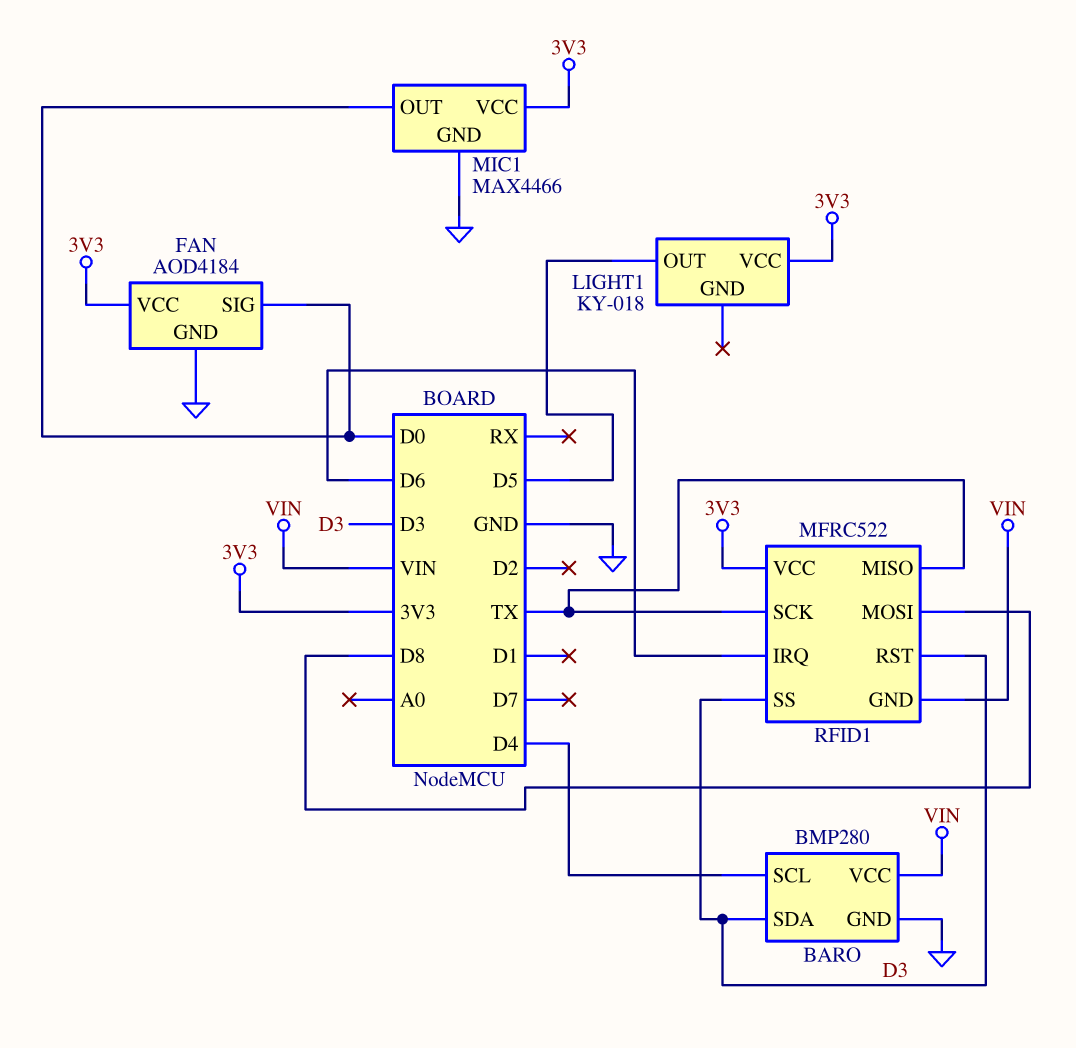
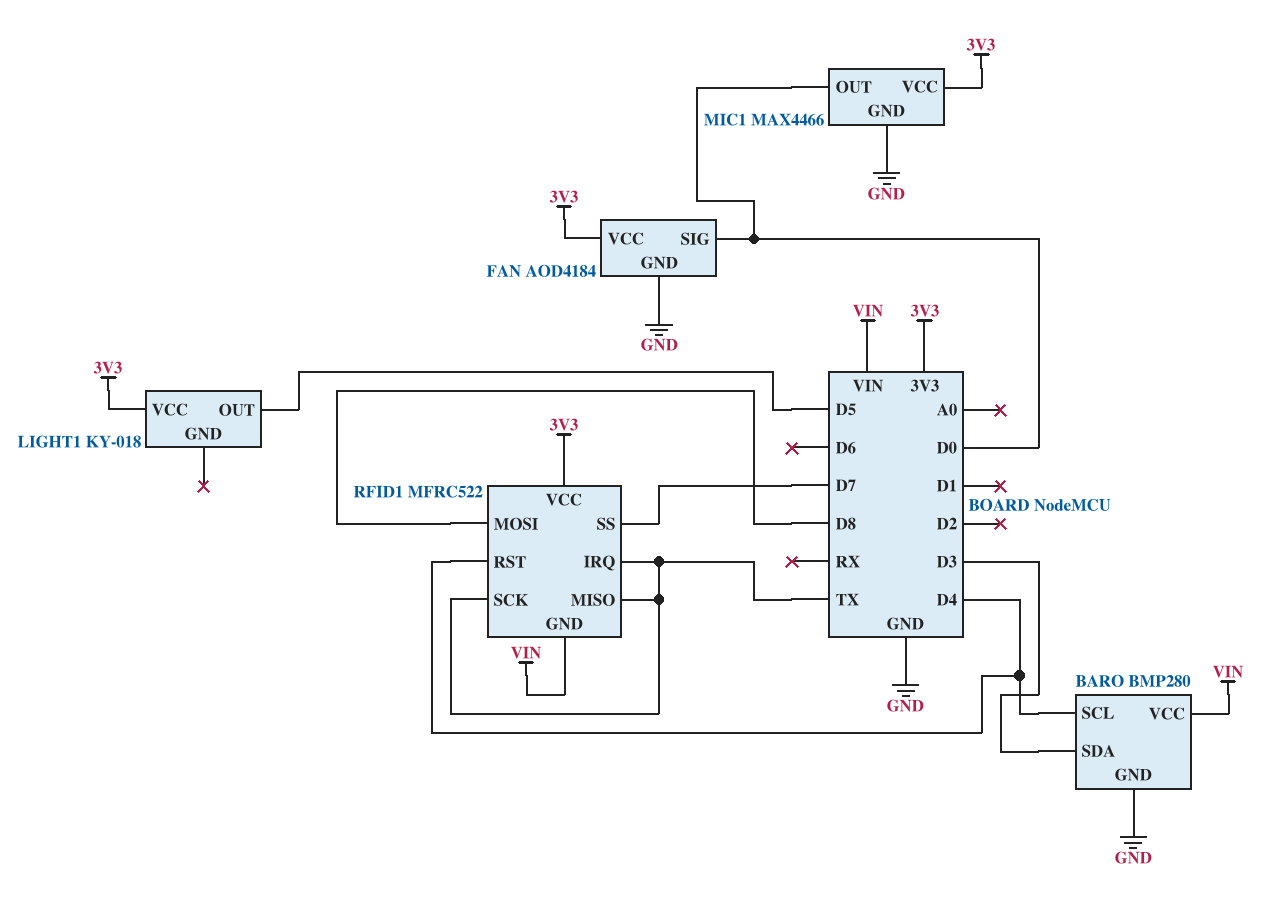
RFID1 pin IRQ: D6 -> TX
RFID1 pin RST: D3 -> D4
RFID1 pin SS: D3 -> D7

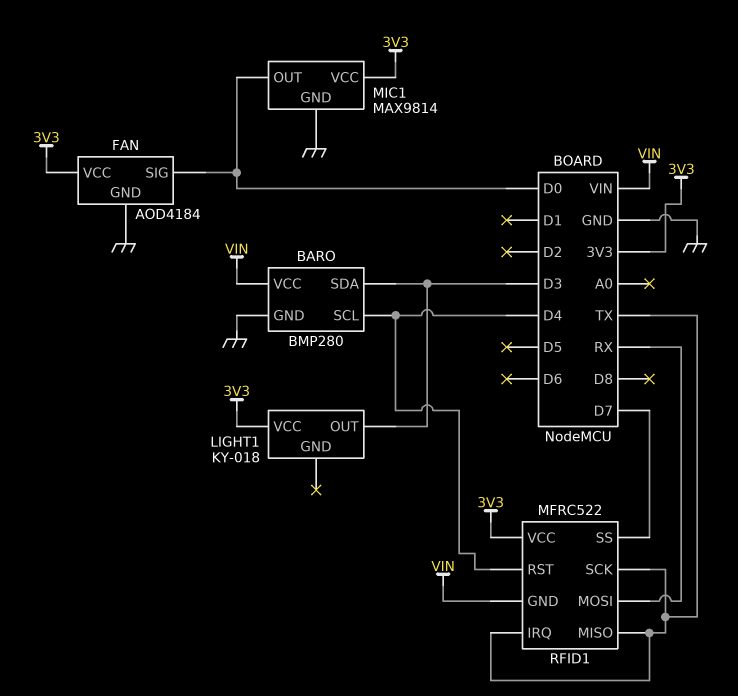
LIGHT1 pin OUT: D5 -> D3
MIC1: MAX4466 -> MAX9814
RFID1 pin MOSI: D8 -> RX

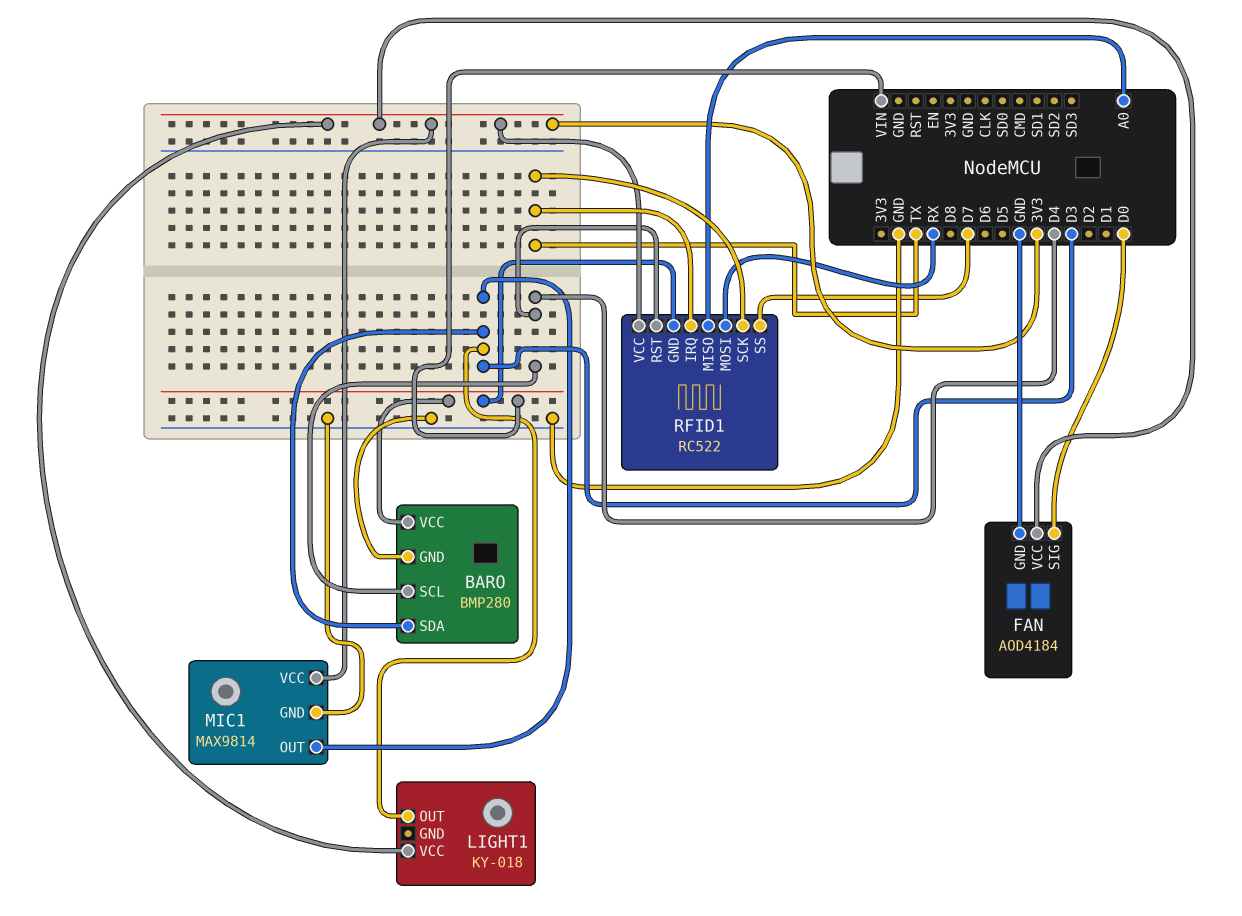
MIC1 pin OUT: D0 -> D3
RFID1: MFRC522 -> RC522
RFID1 pin MISO: TX -> A0

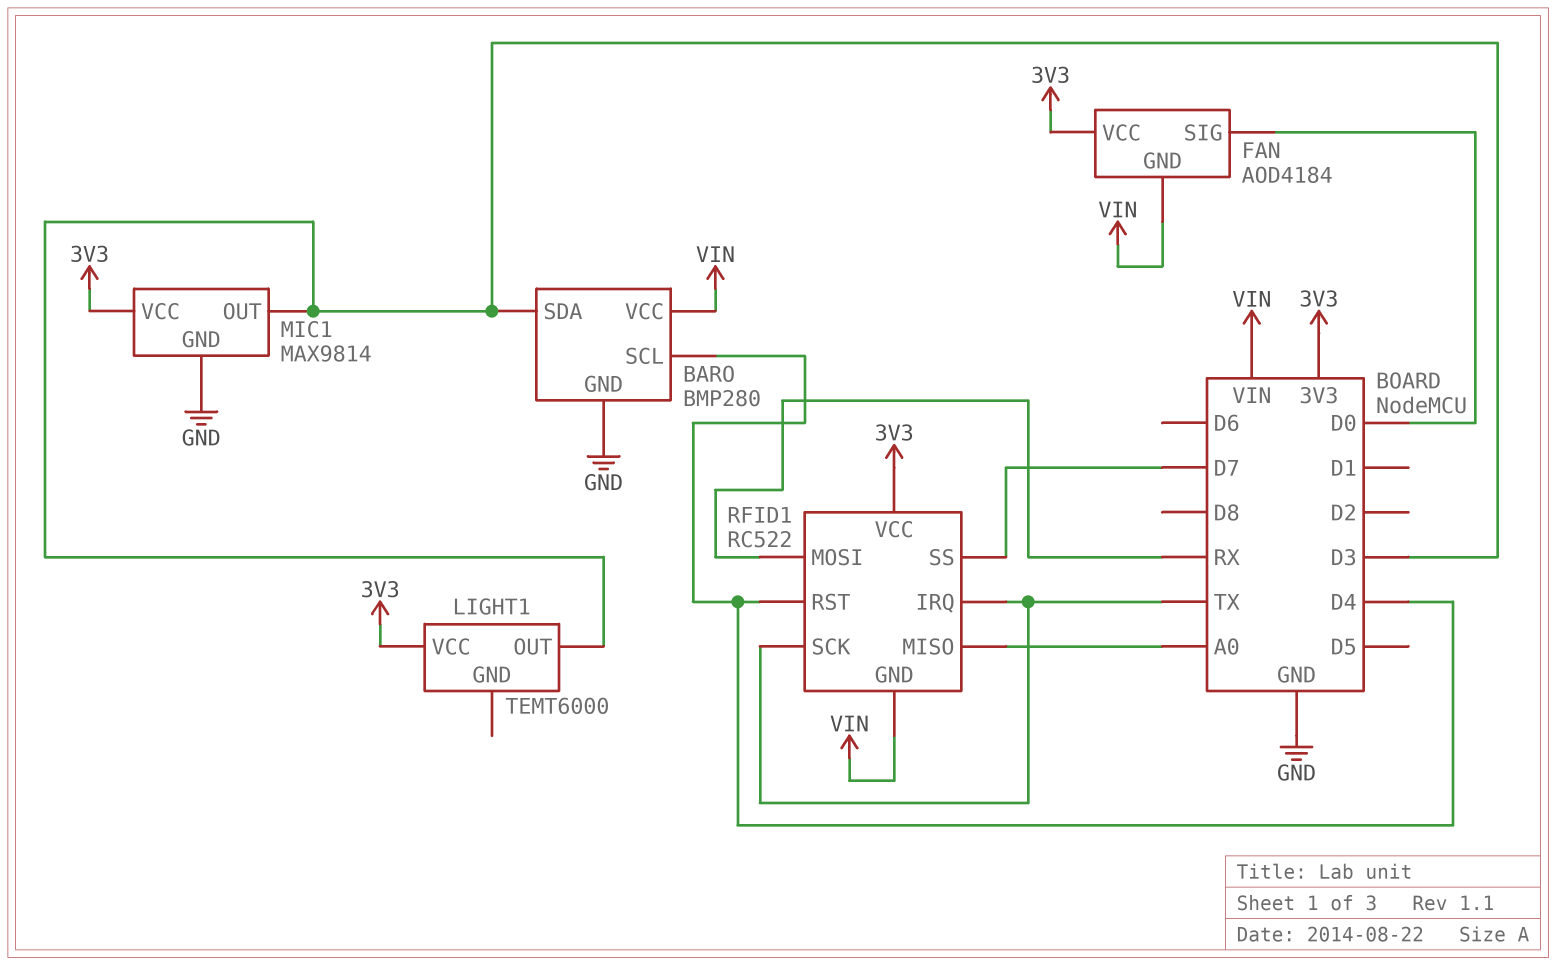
FAN pin GND: GND -> VIN
LIGHT1: KY-018 -> TEMT6000

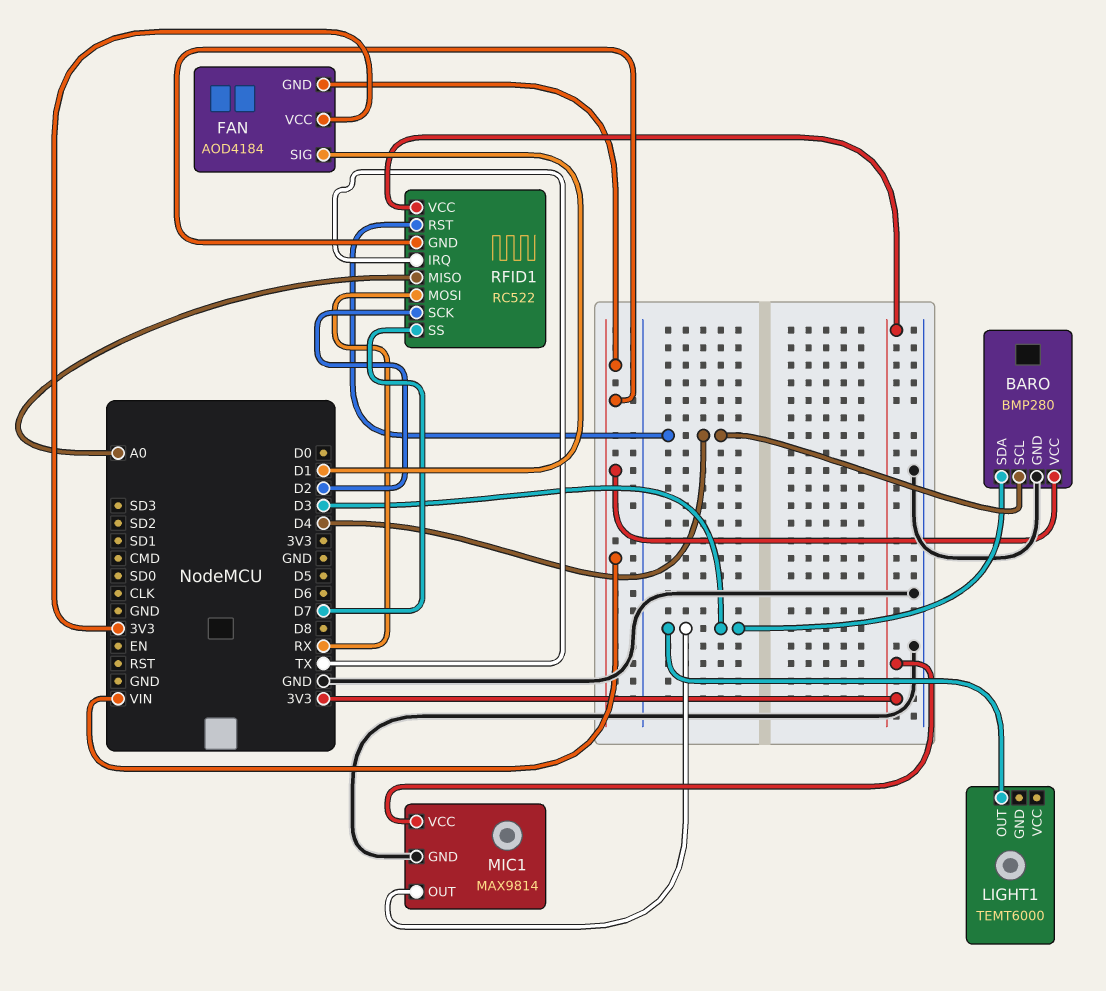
FAN pin SIG: D0 -> D1
LIGHT1 pin VCC: 3V3 -> none
RFID1 pin SCK: TX -> D2

